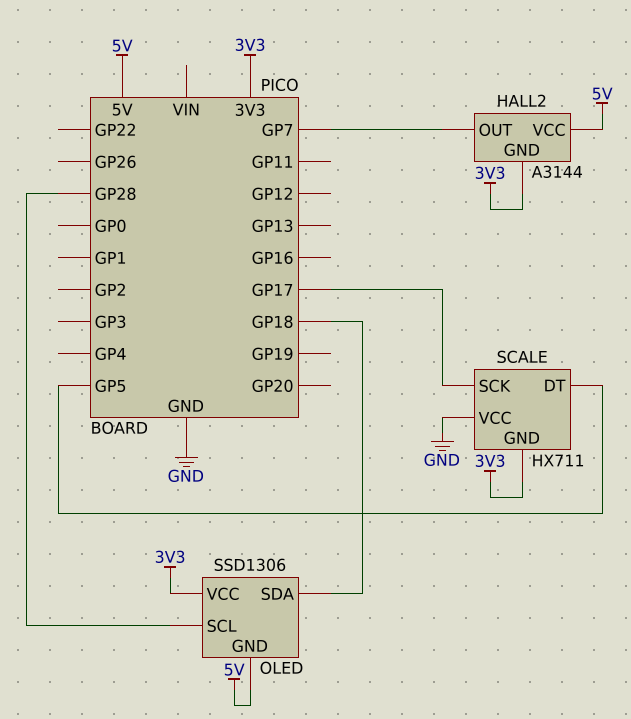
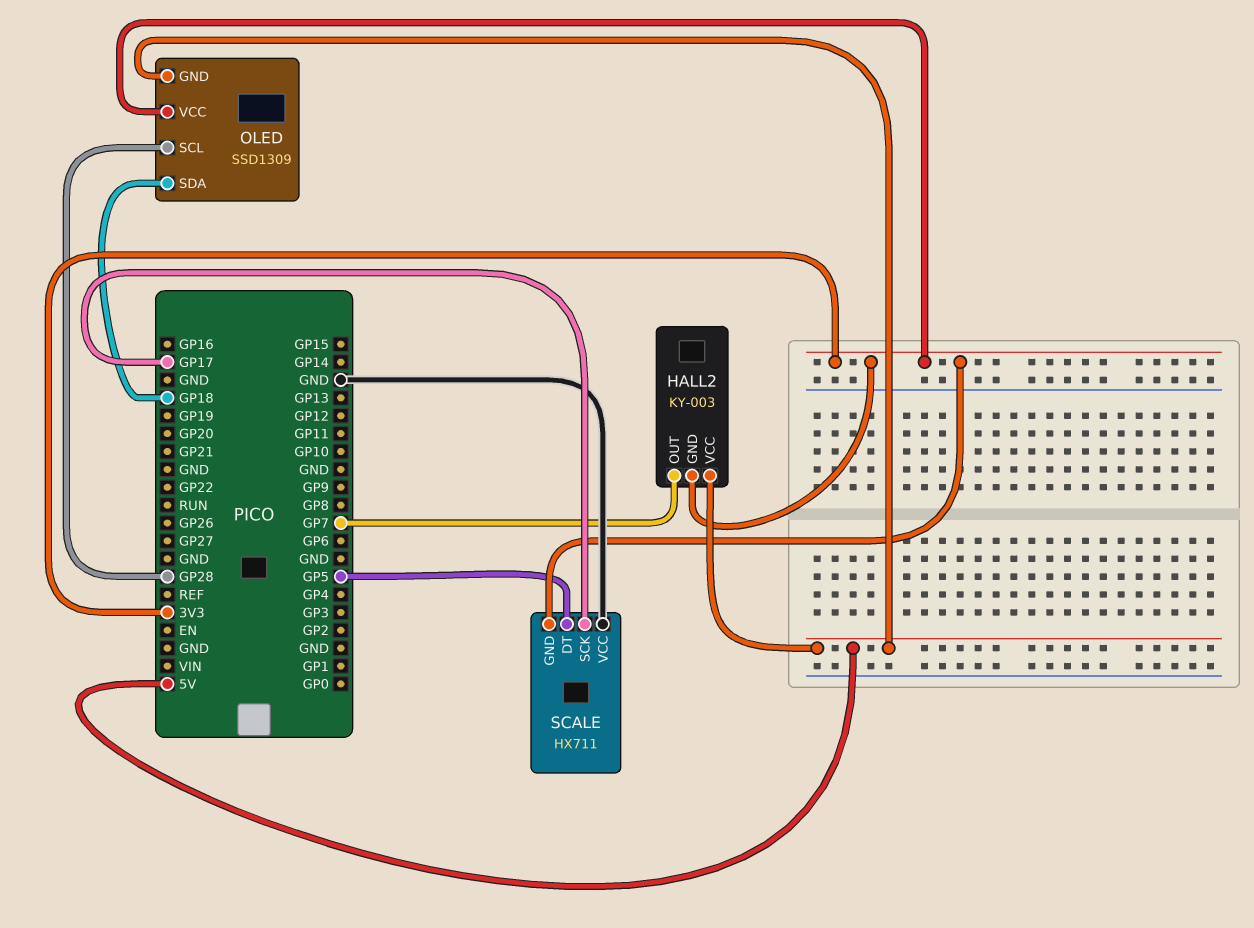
HALL2: A3144 -> KY-003
OLED: SSD1306 -> SSD1309

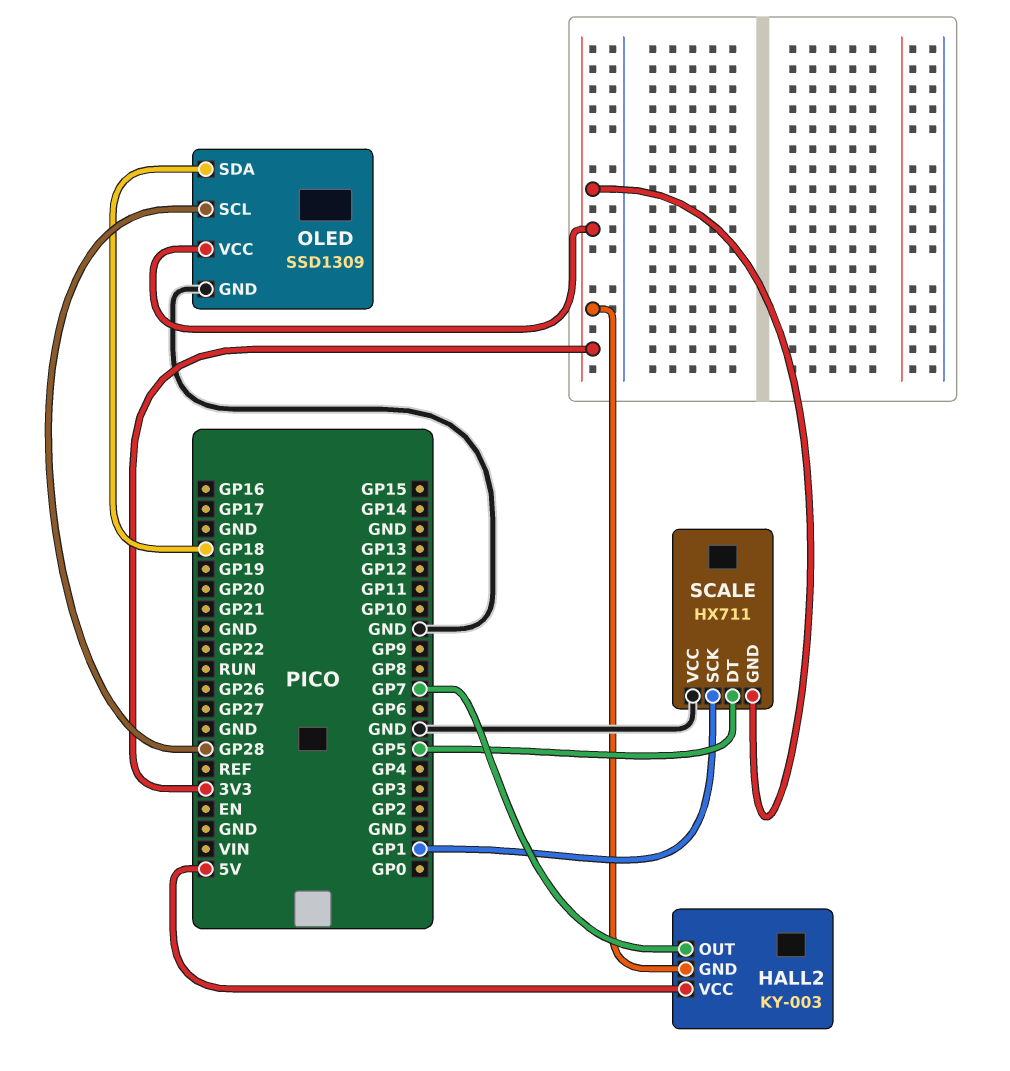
OLED pin GND: 5V -> GND
SCALE pin SCK: GP17 -> GP1

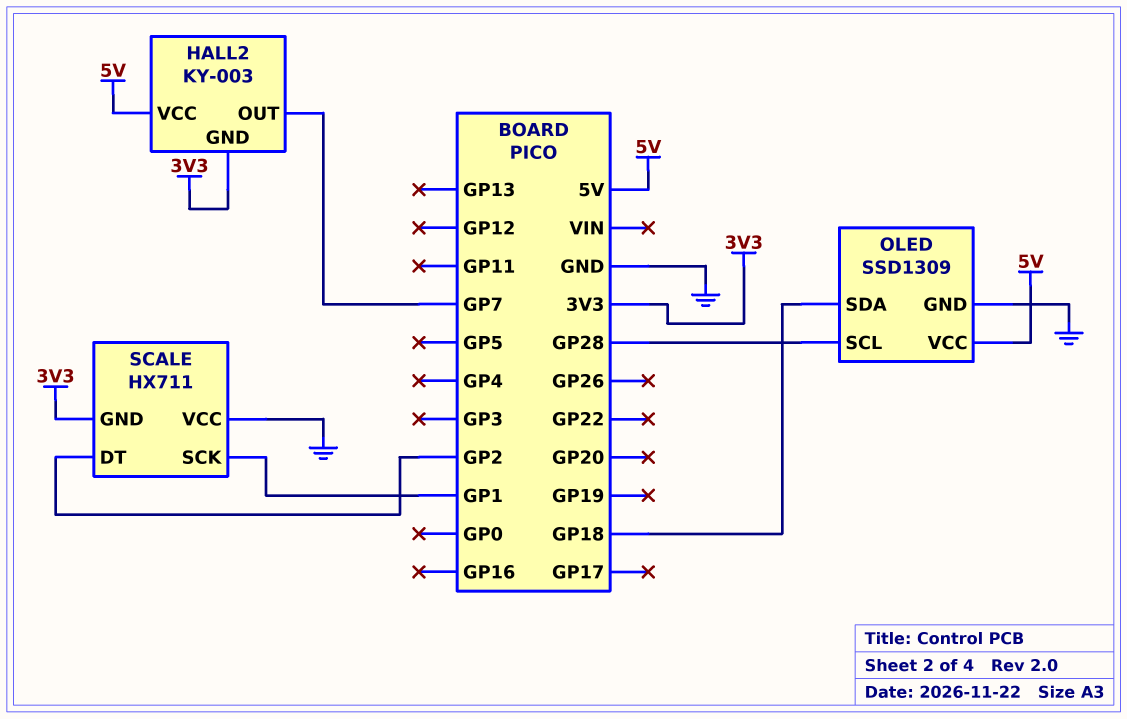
OLED pin VCC: 3V3 -> 5V
SCALE pin DT: GP5 -> GP2

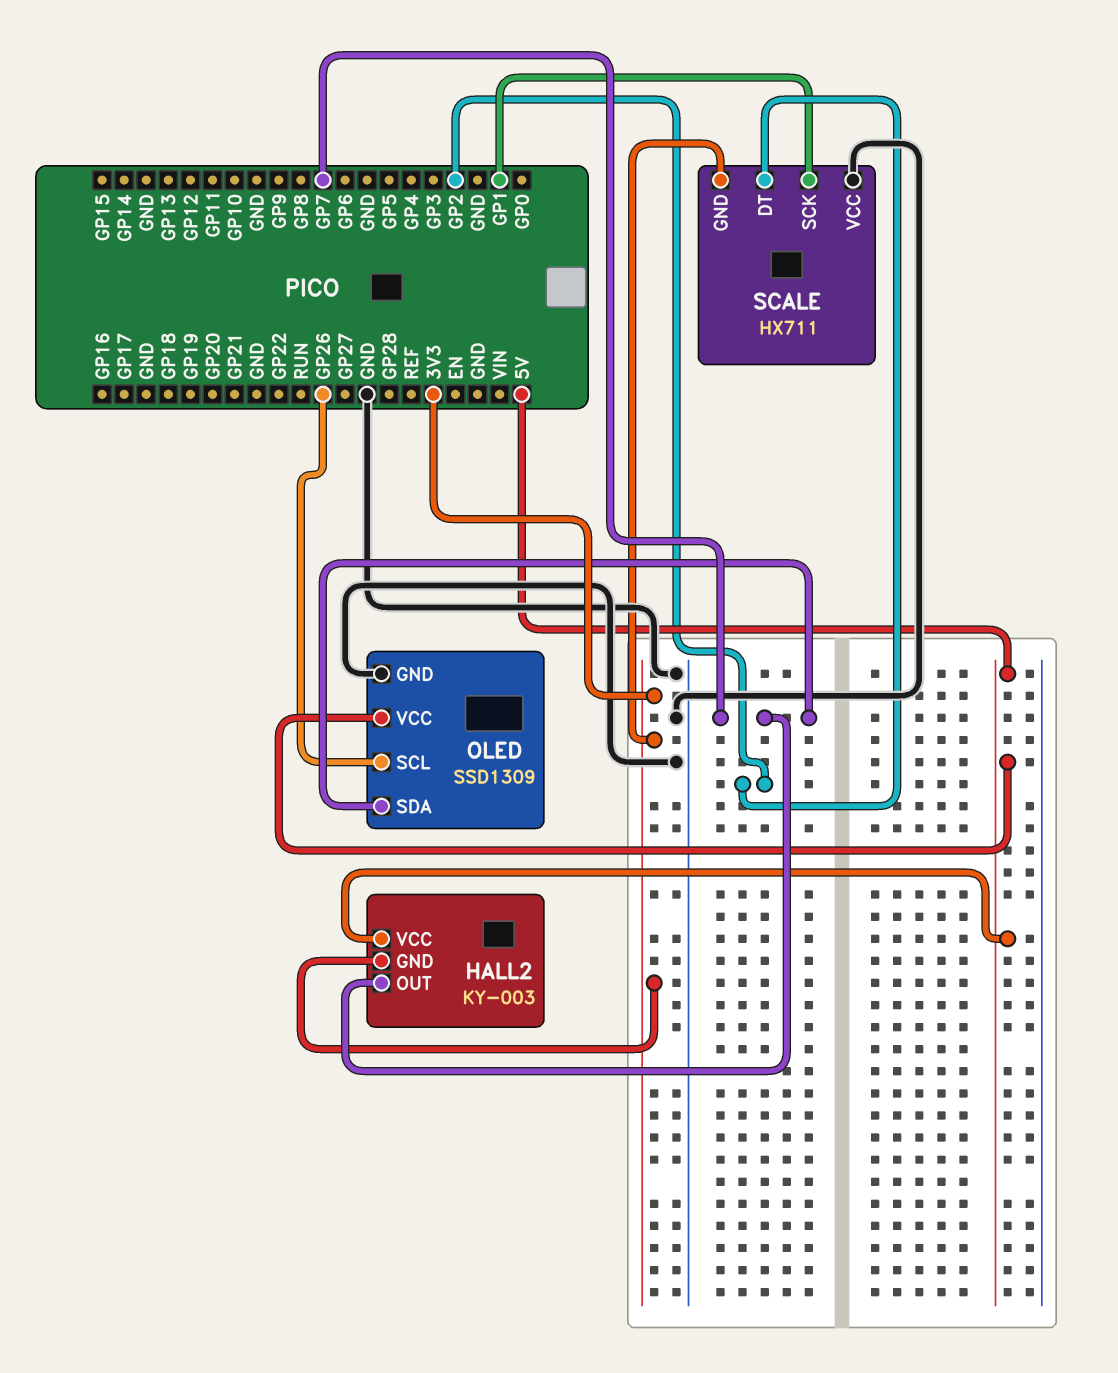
OLED pin SCL: GP28 -> GP26
OLED pin SDA: GP18 -> GP7

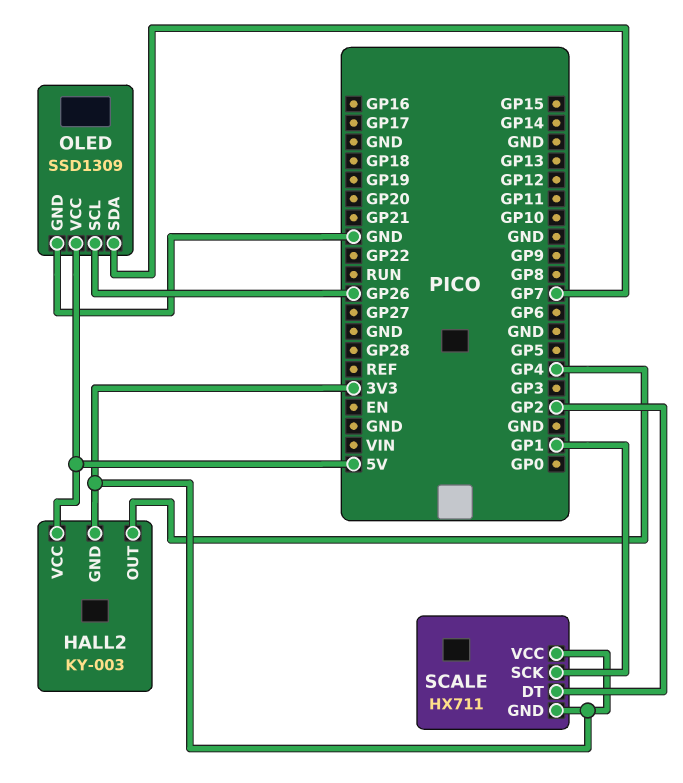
HALL2 pin OUT: GP7 -> GP4
SCALE pin VCC: GND -> 3V3

